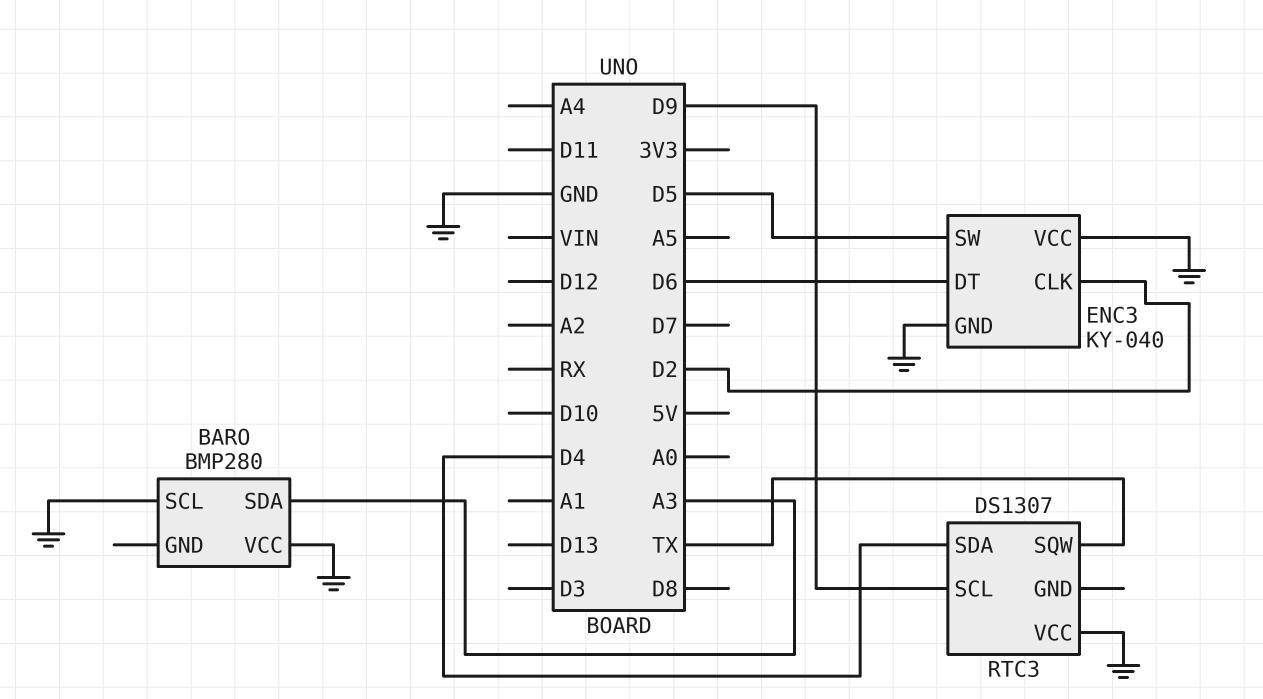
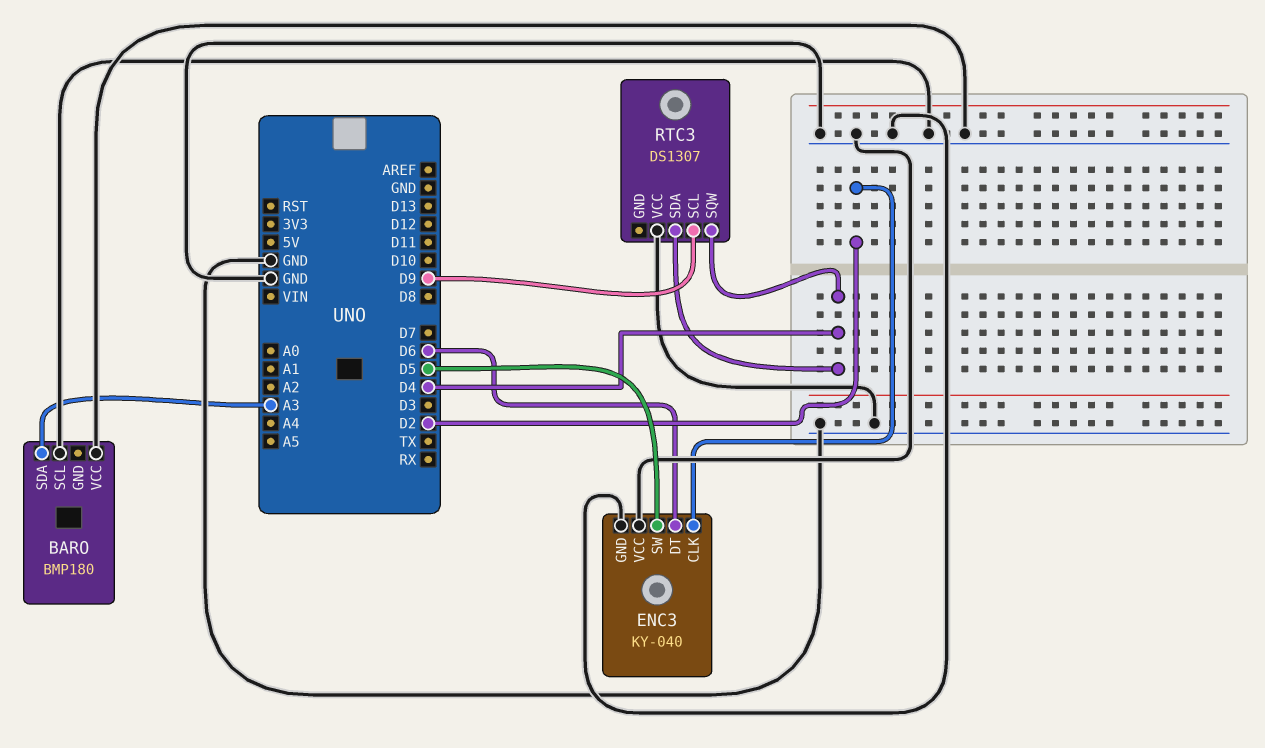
BARO: BMP280 -> BMP180
RTC3 pin SQW: TX -> D4

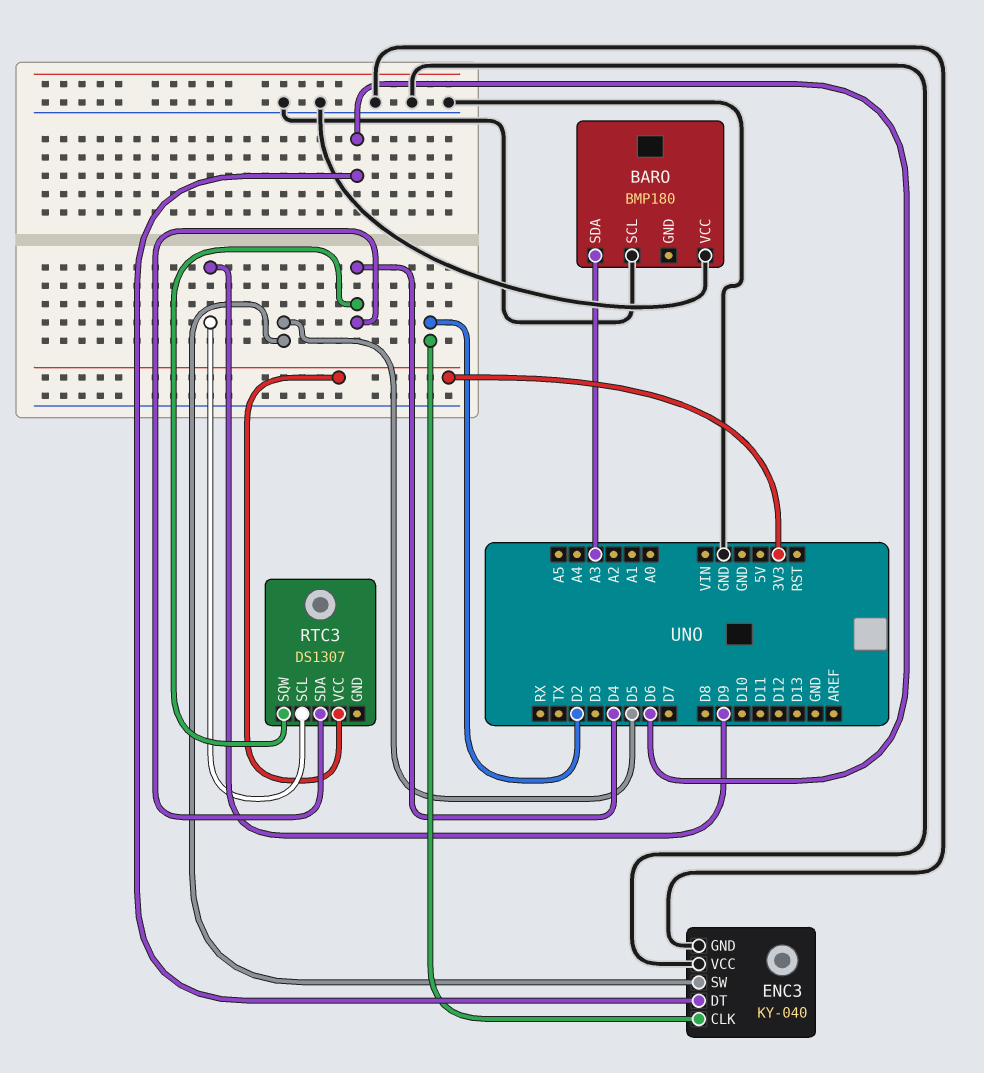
RTC3 pin VCC: GND -> 3V3

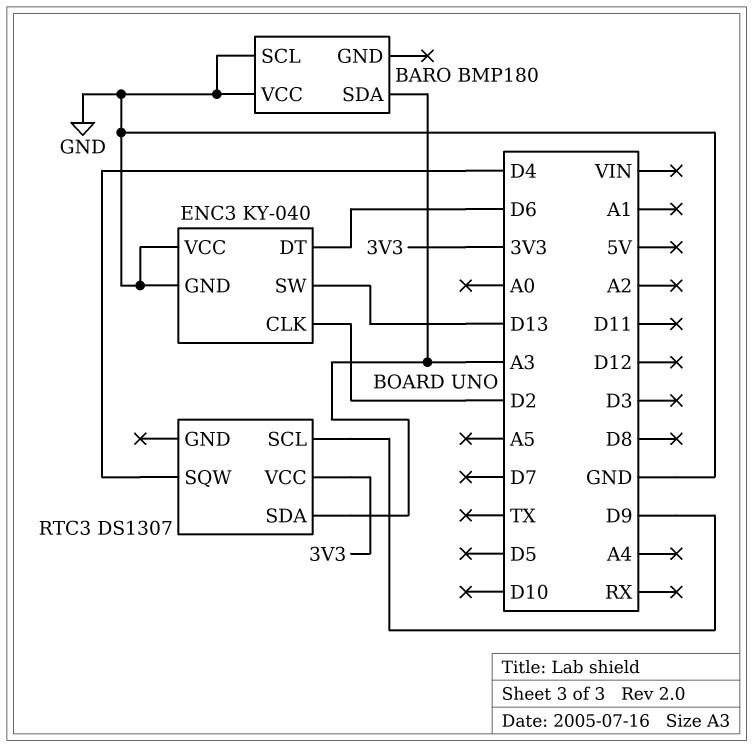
ENC3 pin SW: D5 -> D13
RTC3 pin SDA: D4 -> A3

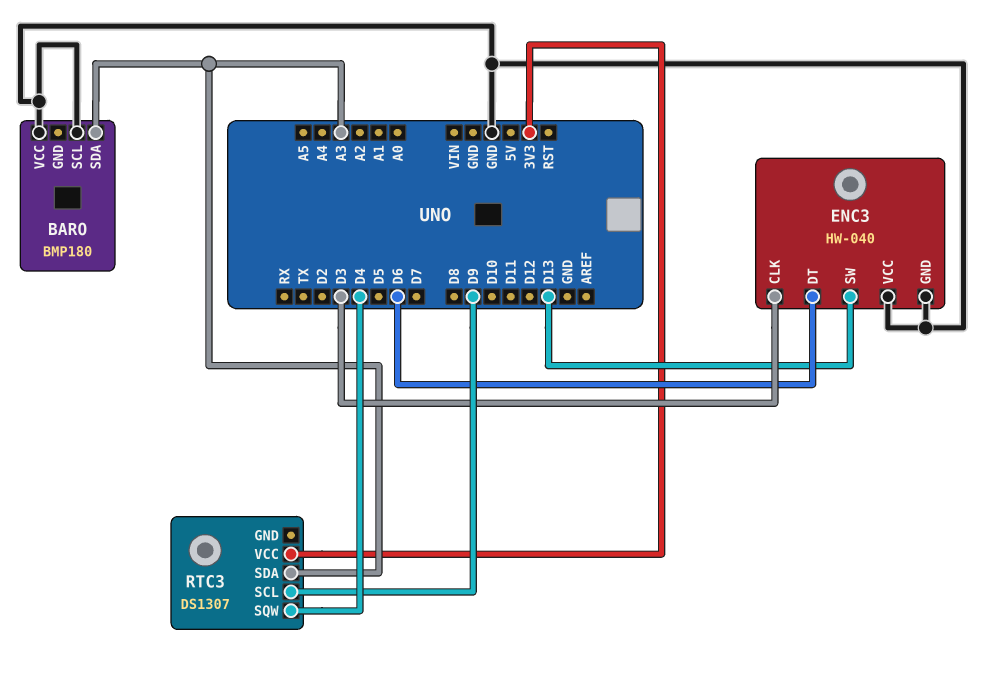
ENC3: KY-040 -> HW-040
ENC3 pin CLK: D2 -> D3

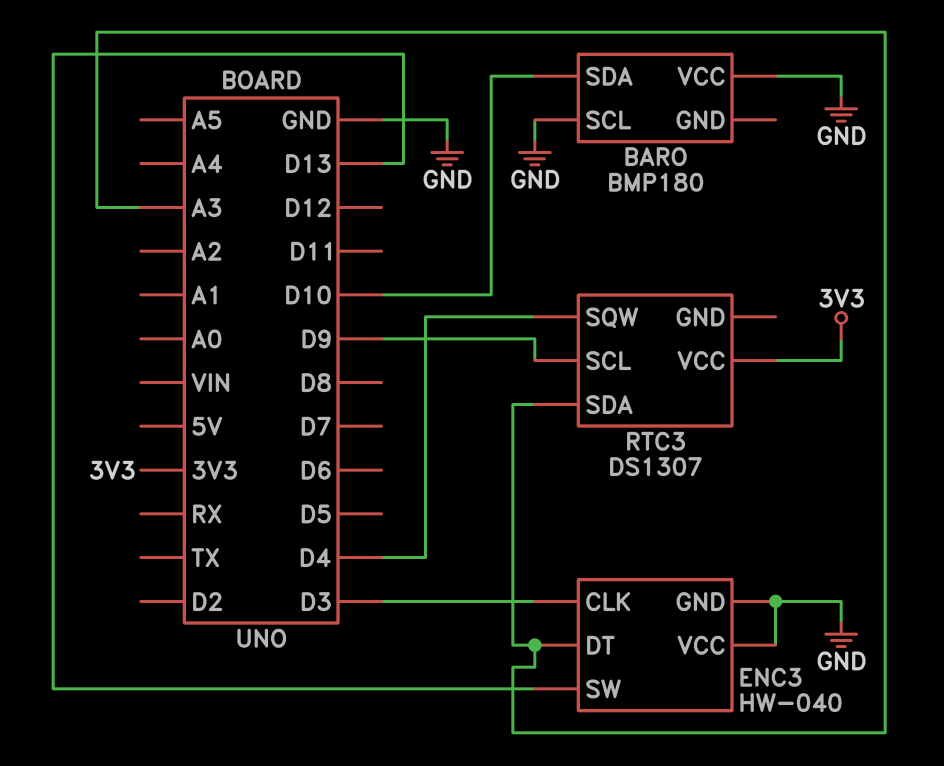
BARO pin SDA: A3 -> D10
ENC3 pin DT: D6 -> A3

